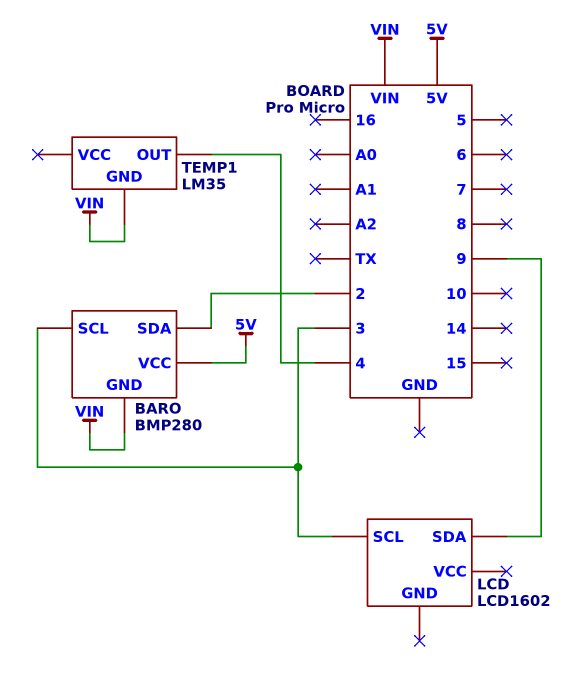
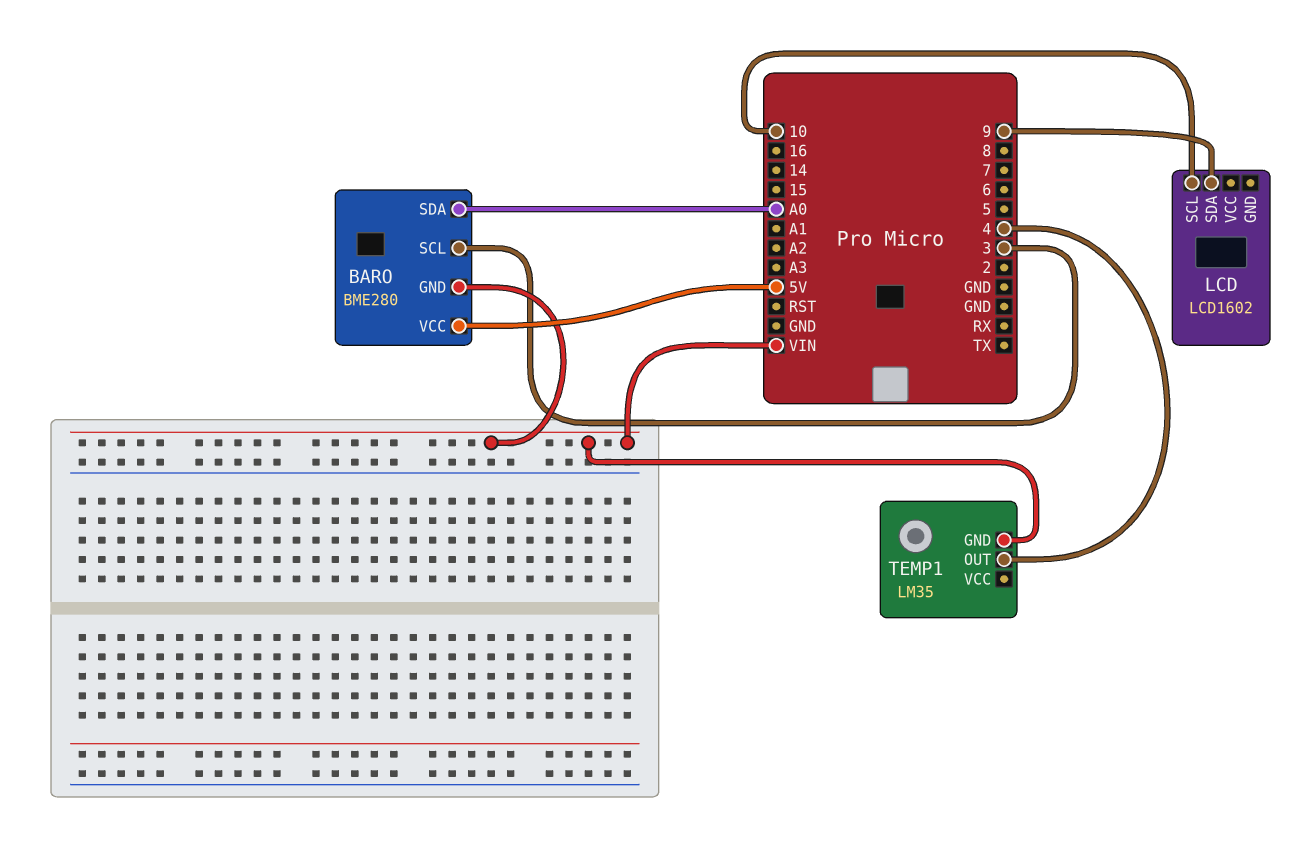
BARO: BMP280 -> BME280
BARO pin SDA: 2 -> A0
LCD pin SCL: 3 -> 10

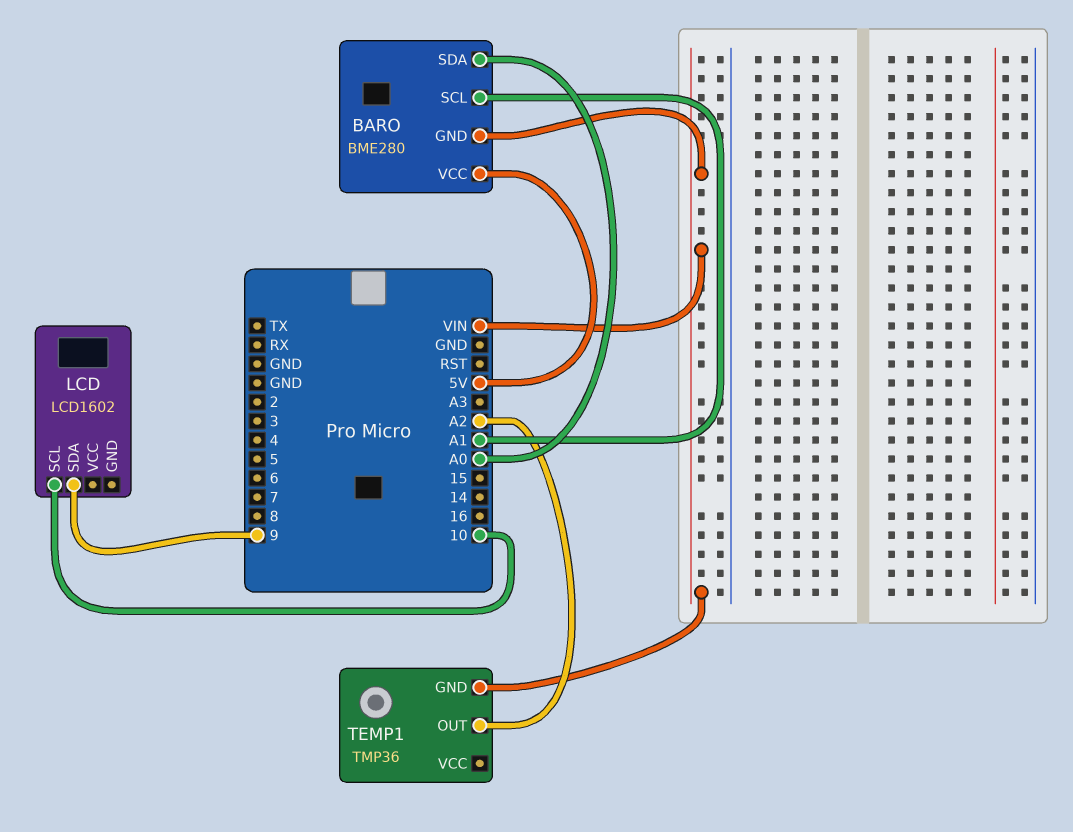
BARO pin SCL: 3 -> A1
TEMP1: LM35 -> TMP36
TEMP1 pin OUT: 4 -> A2

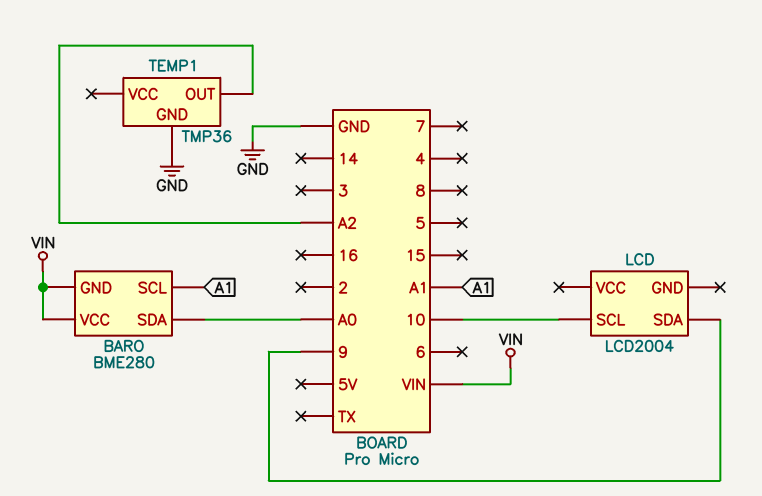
BARO pin VCC: 5V -> VIN
LCD: LCD1602 -> LCD2004
TEMP1 pin GND: VIN -> GND

